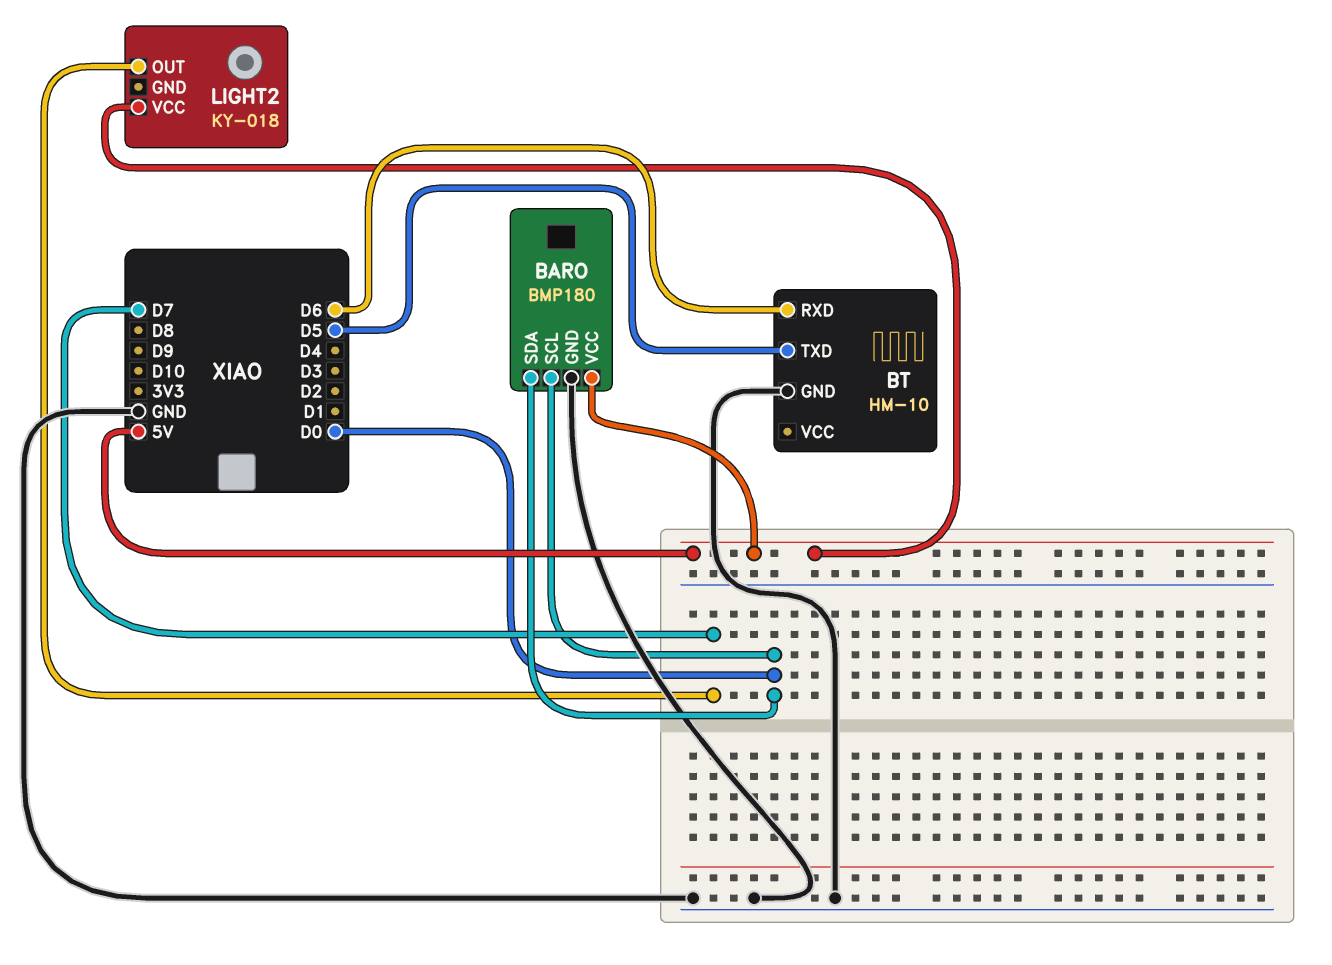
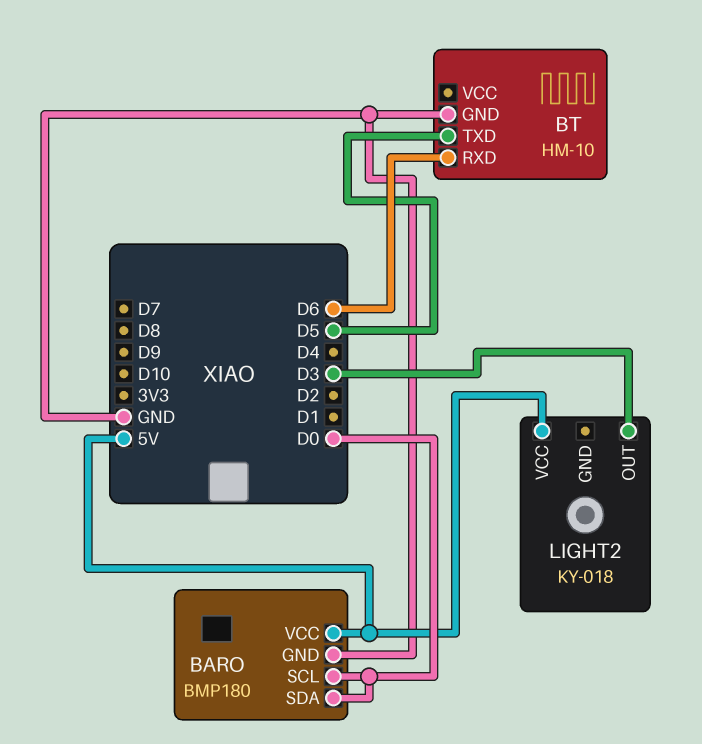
LIGHT2 pin OUT: D7 -> D3

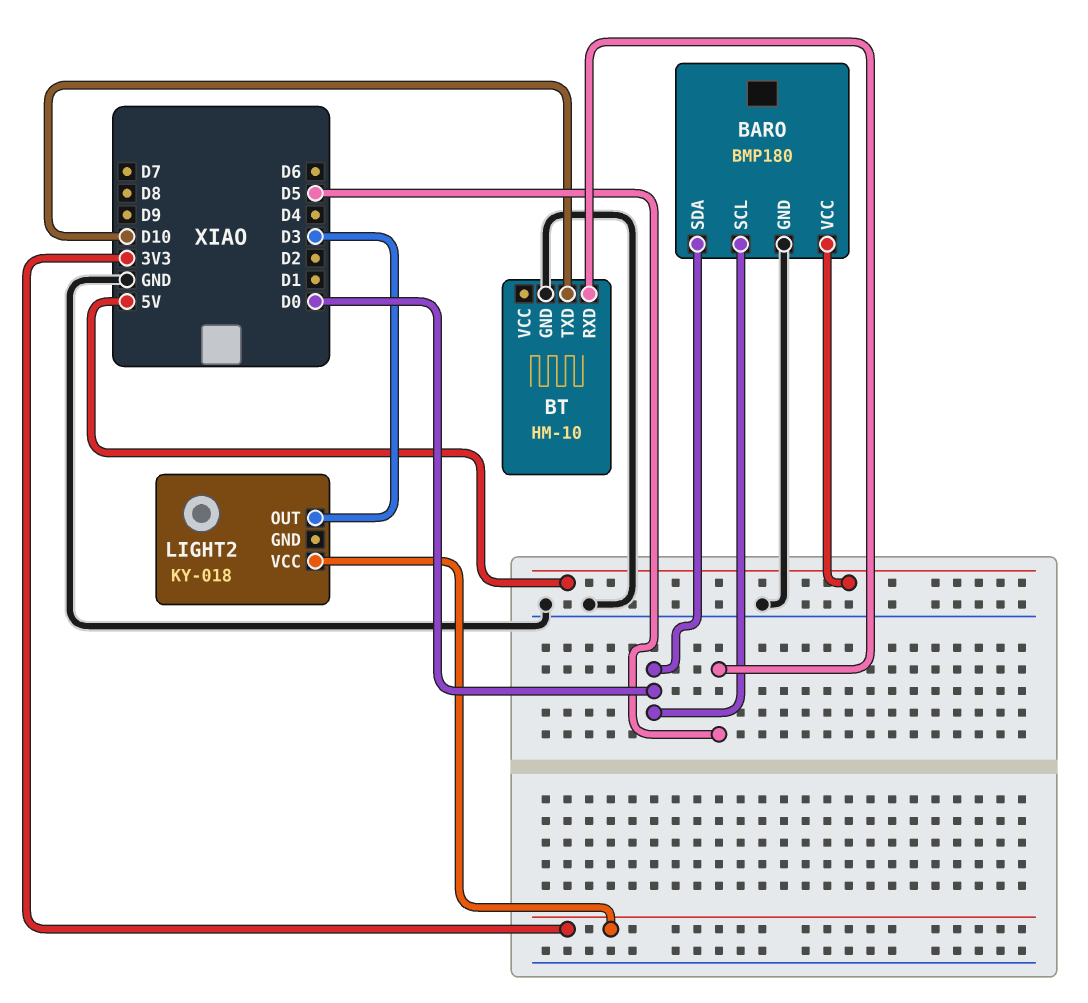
BT pin RXD: D6 -> D5
BT pin TXD: D5 -> D10
LIGHT2 pin VCC: 5V -> 3V3

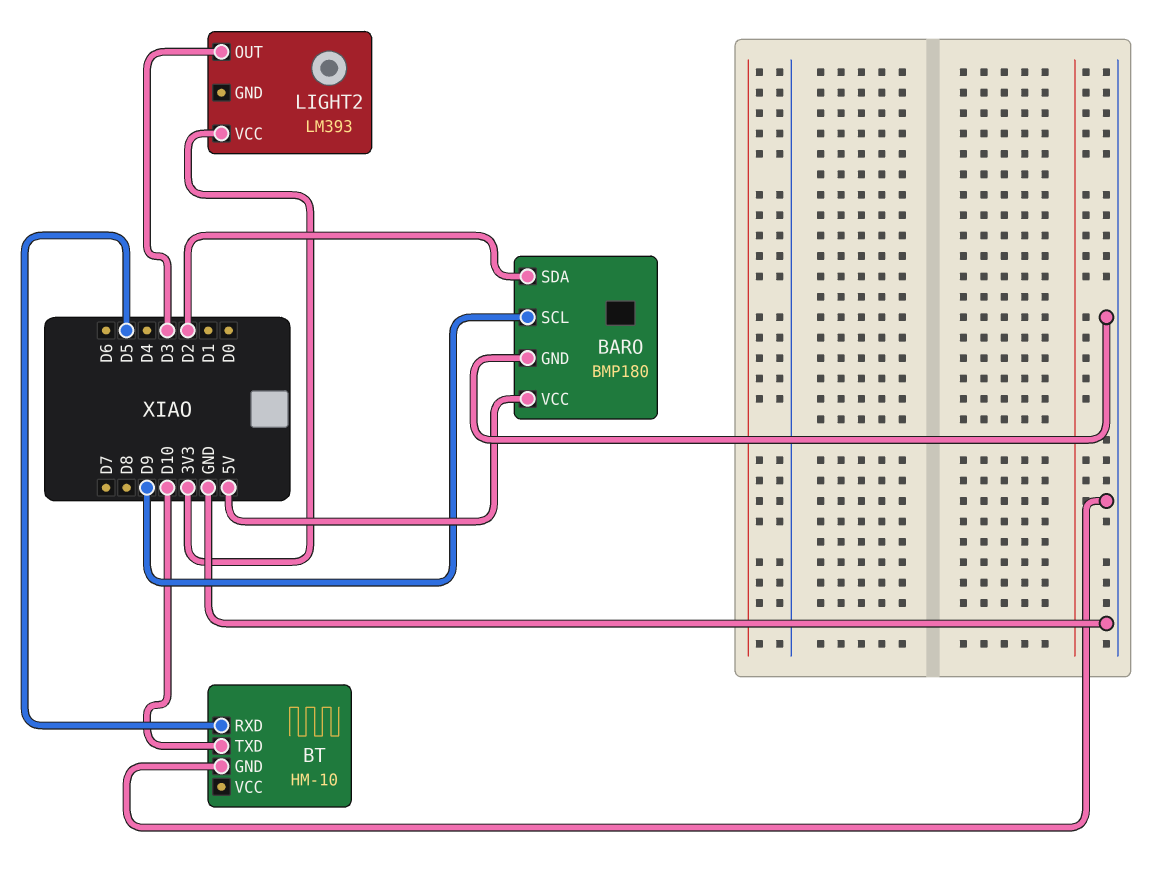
BARO pin SCL: D0 -> D9
BARO pin SDA: D0 -> D2
LIGHT2: KY-018 -> LM393

